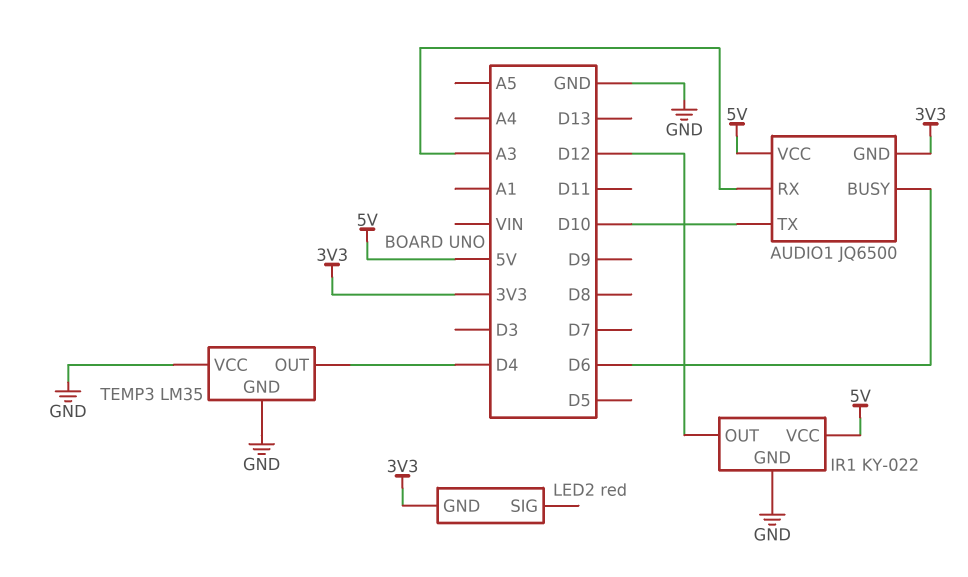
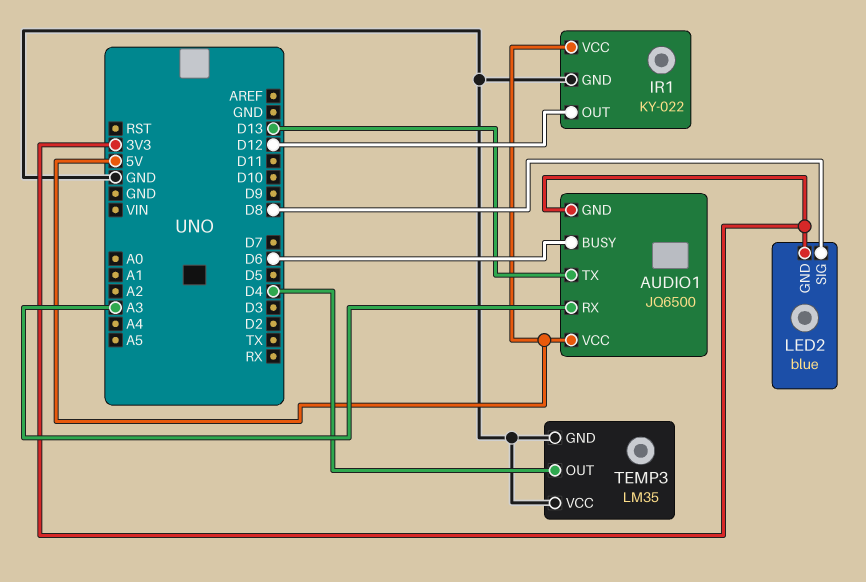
AUDIO1 pin TX: D10 -> D13
LED2: red -> blue
LED2 pin SIG: none -> D8

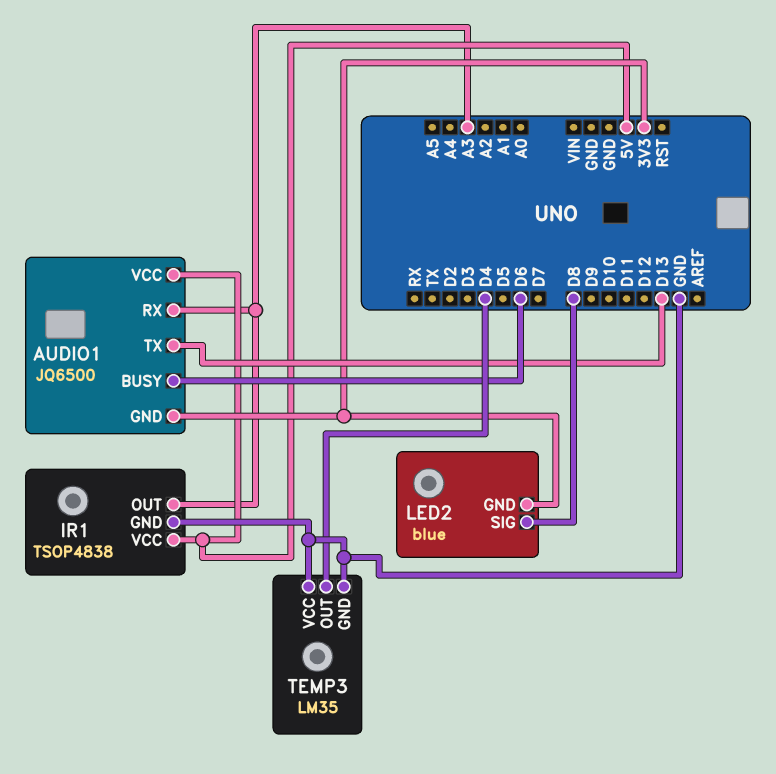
IR1: KY-022 -> TSOP4838
IR1 pin OUT: D12 -> A3

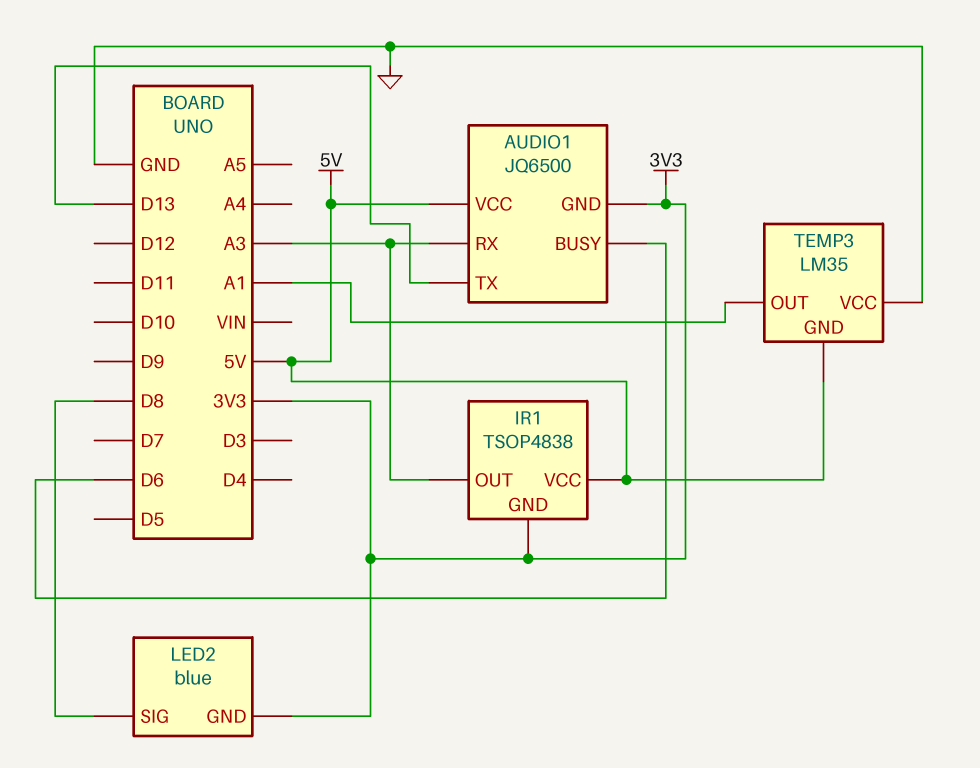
IR1 pin GND: GND -> 3V3
TEMP3 pin GND: GND -> 5V
TEMP3 pin OUT: D4 -> A1

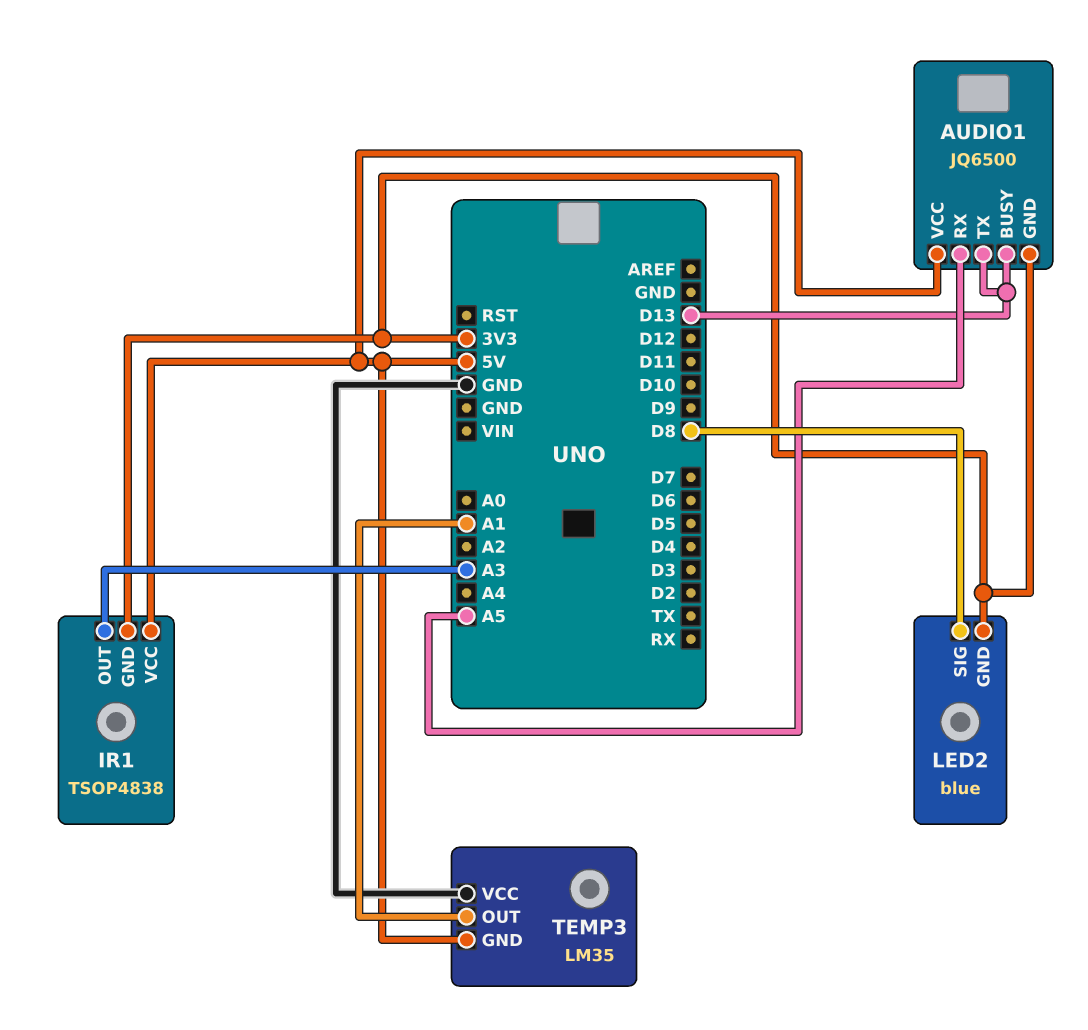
AUDIO1 pin BUSY: D6 -> D13
AUDIO1 pin RX: A3 -> A5

